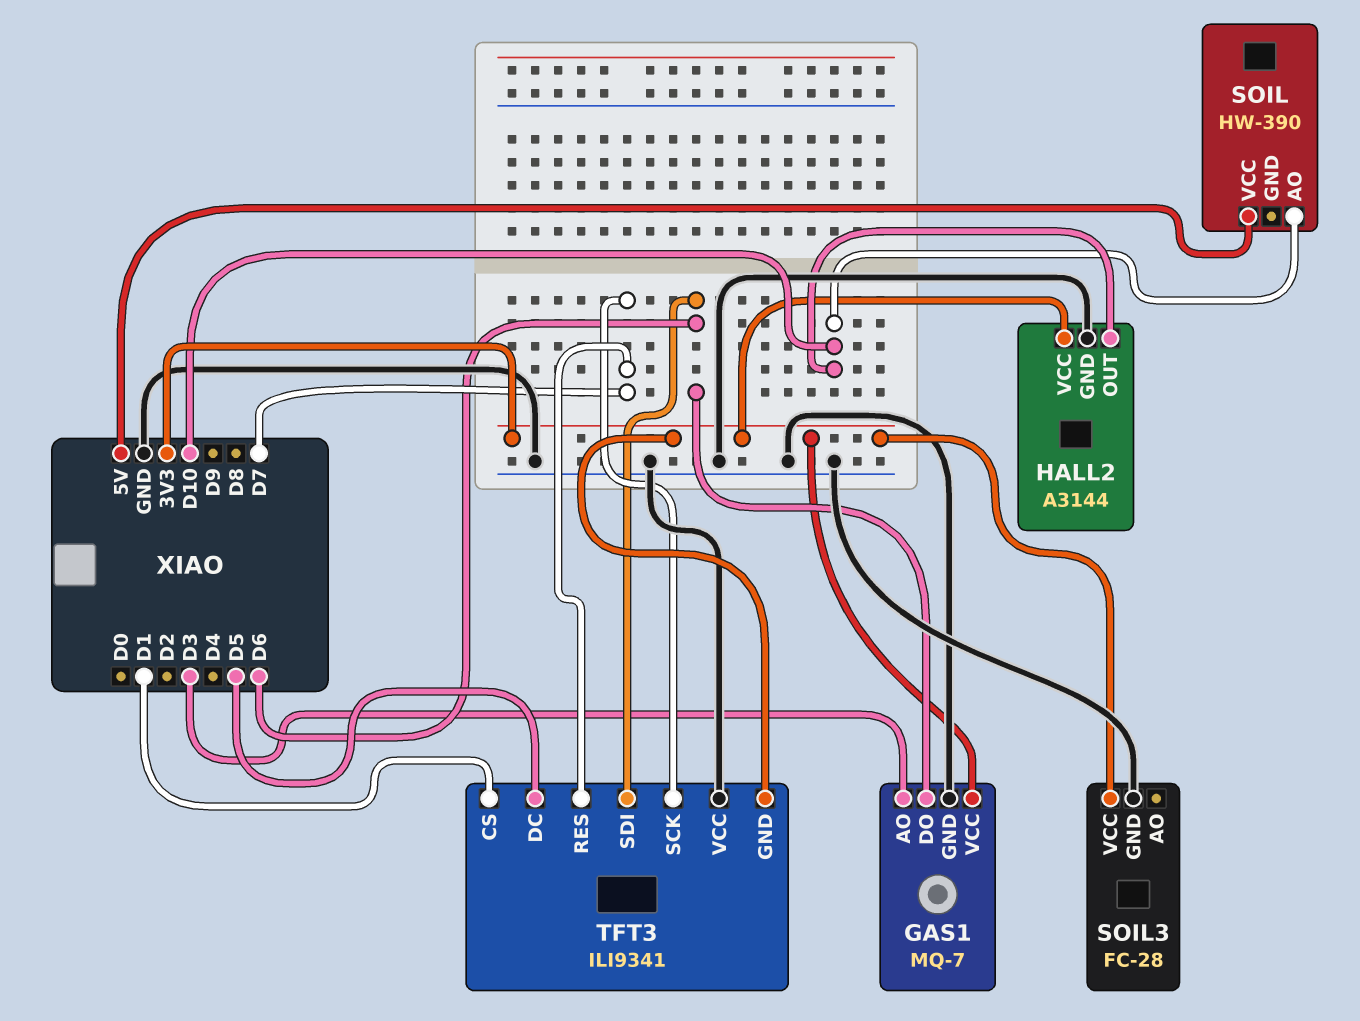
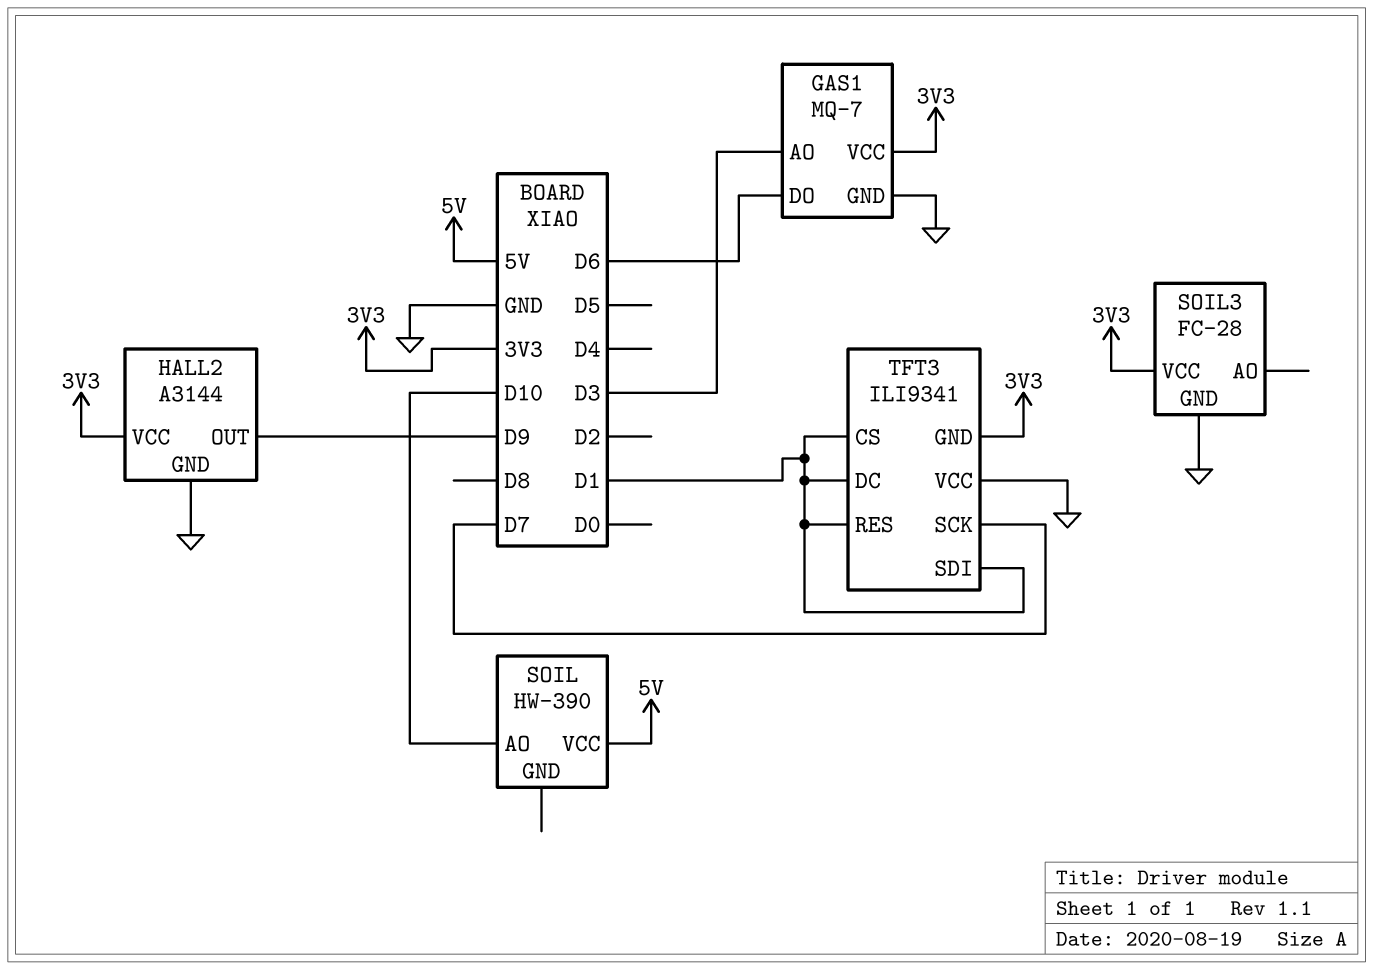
HALL2 pin OUT: D10 -> D9
TFT3 pin DC: D5 -> D1
TFT3 pin RES: D7 -> D1
TFT3 pin SDI: D6 -> D1

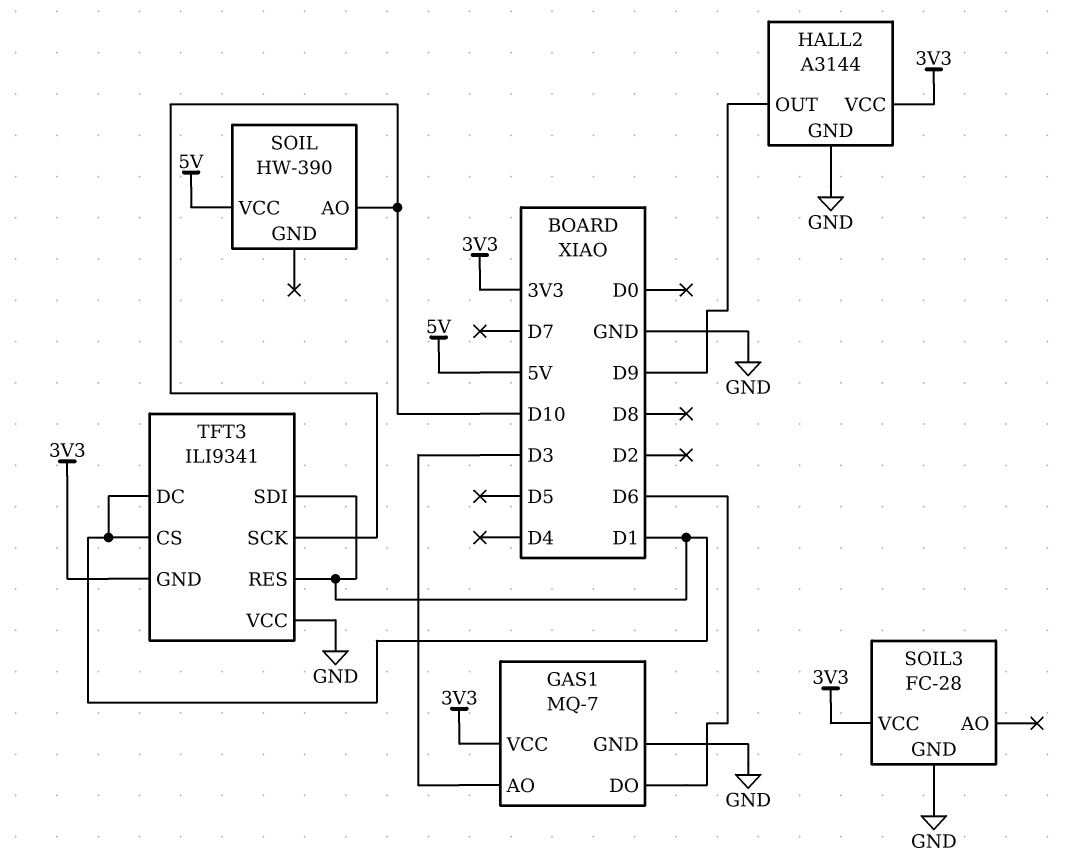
TFT3 pin SCK: D7 -> D10

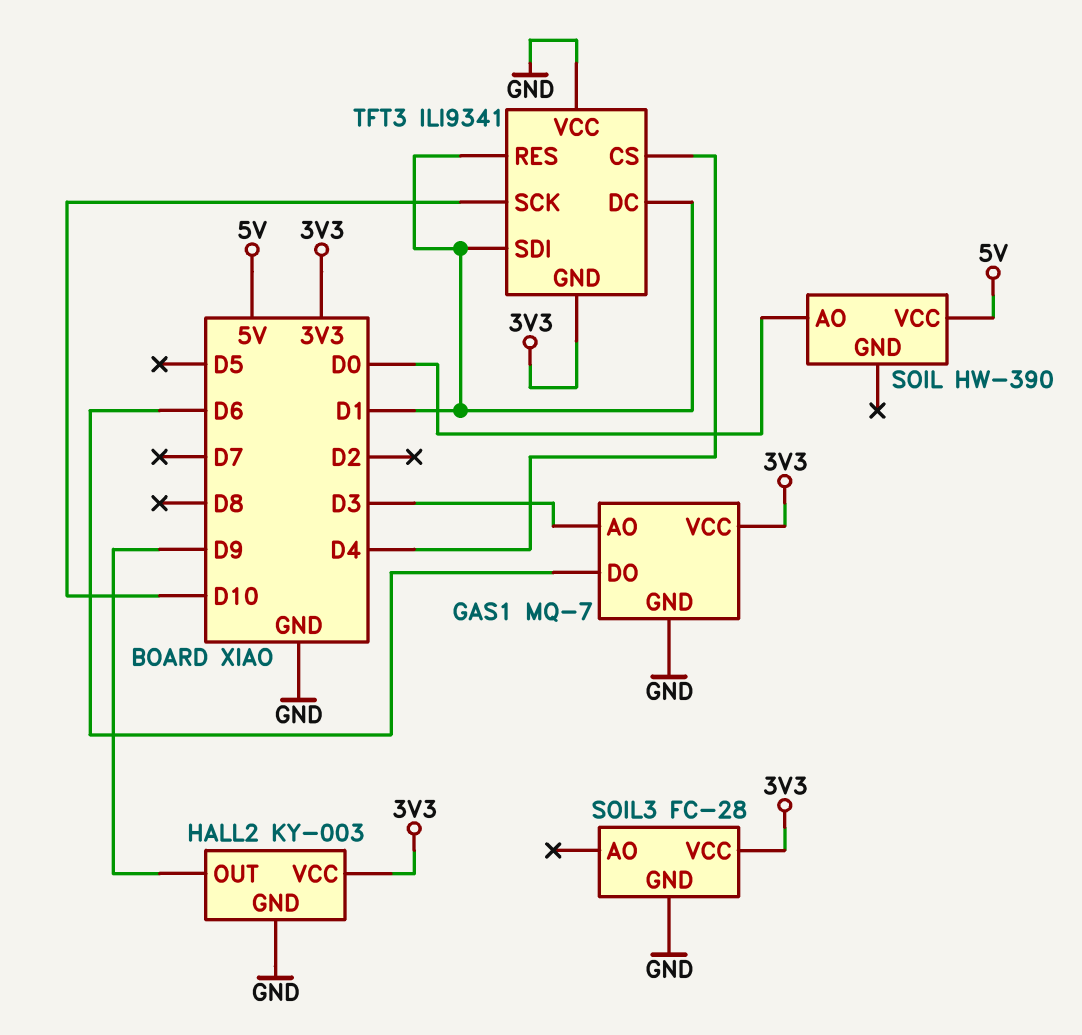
HALL2: A3144 -> KY-003
SOIL pin AO: D10 -> D0
TFT3 pin CS: D1 -> D4

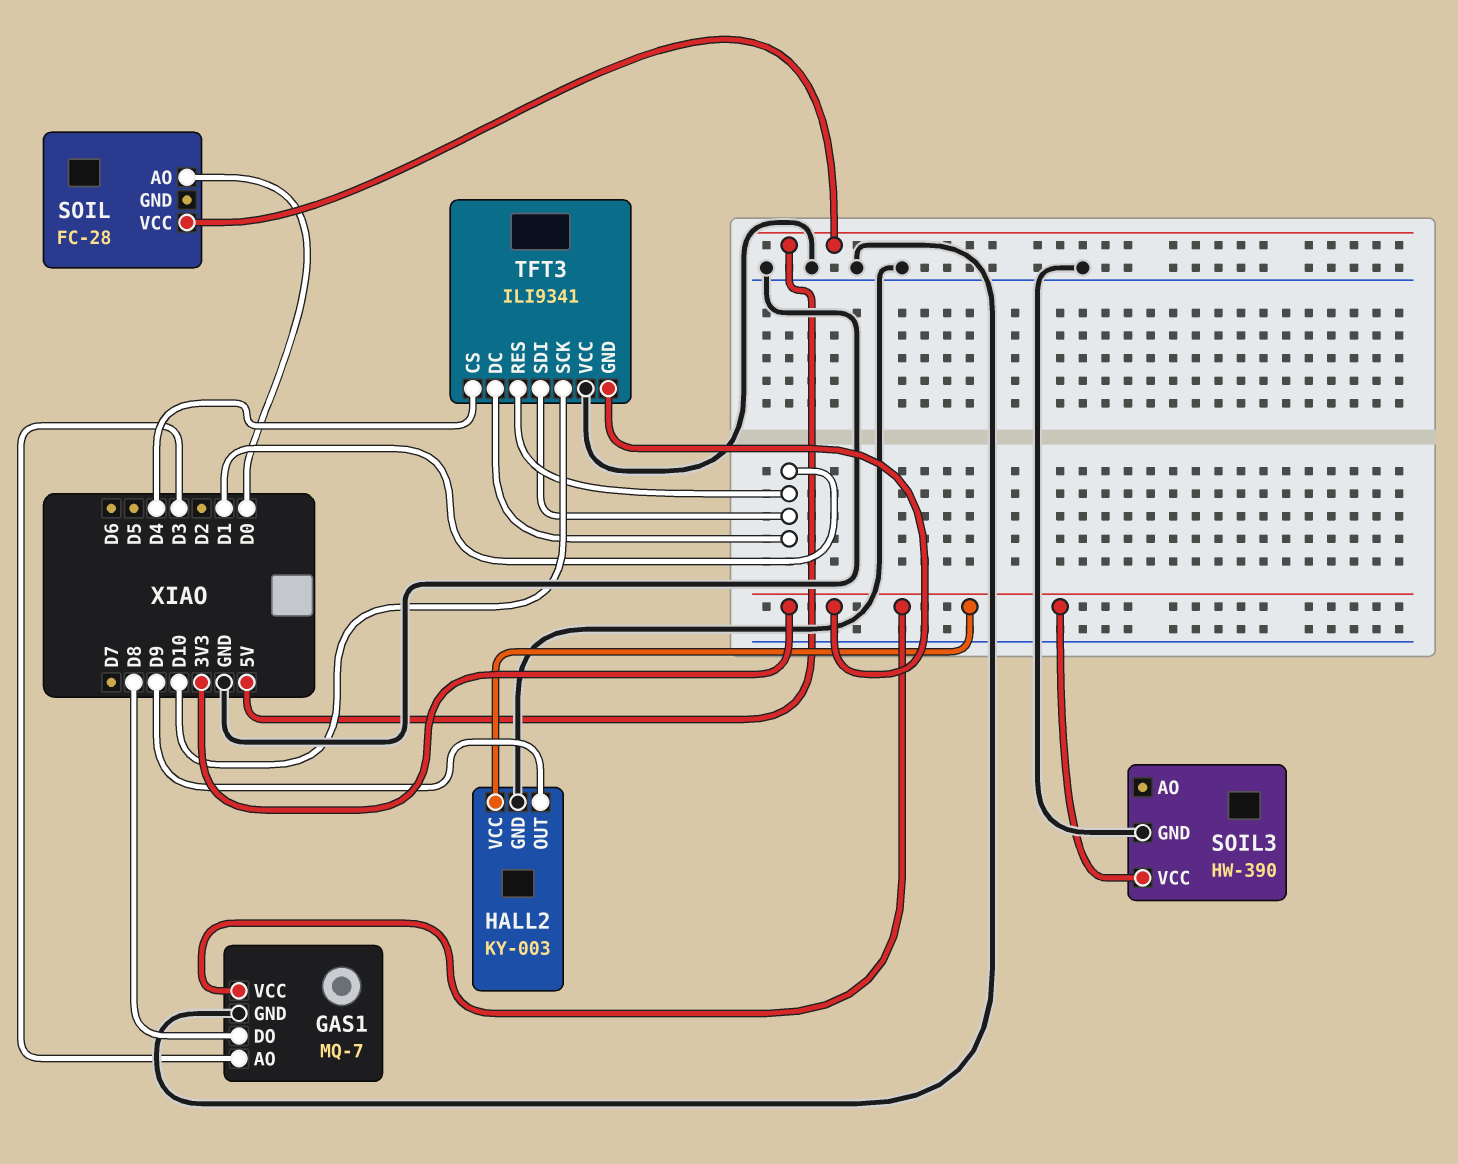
GAS1 pin DO: D6 -> D8
SOIL: HW-390 -> FC-28
SOIL3: FC-28 -> HW-390

